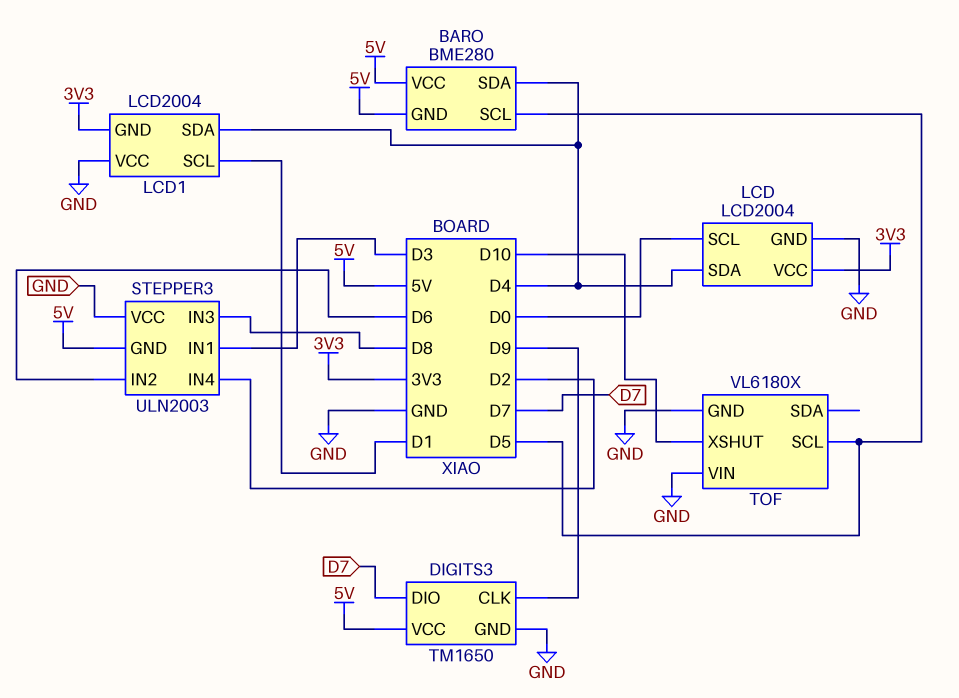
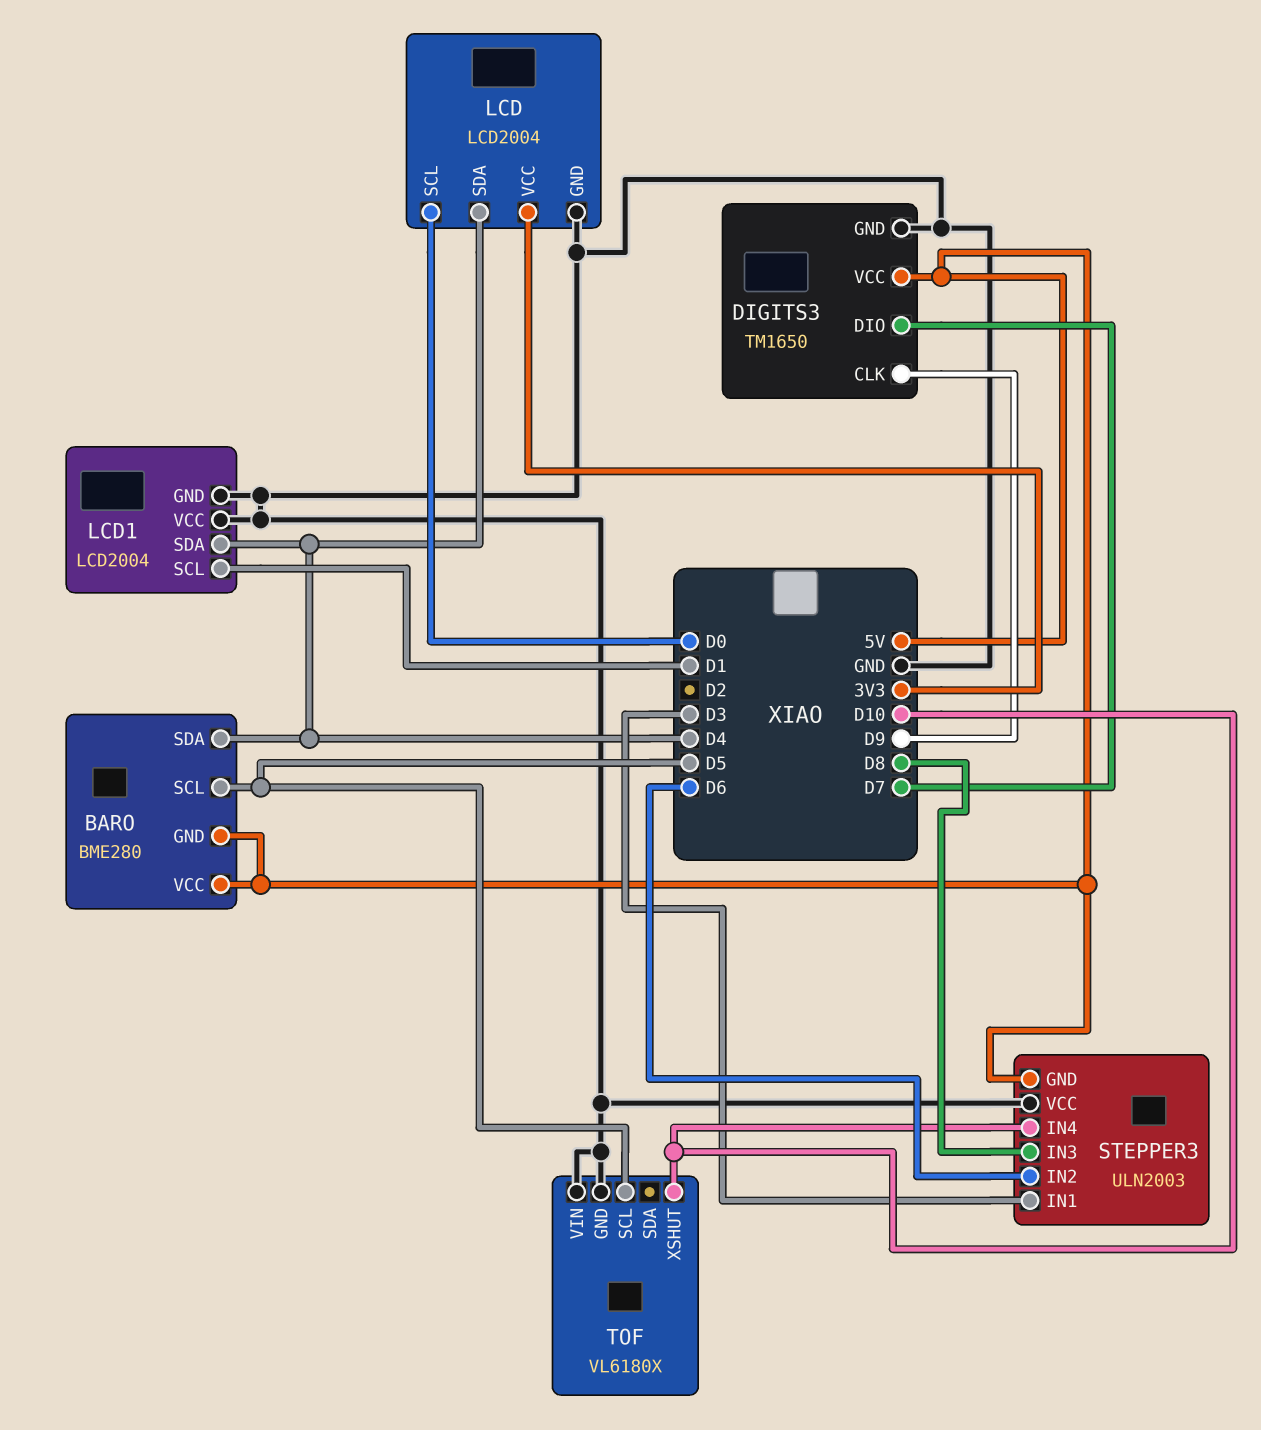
LCD1 pin GND: 3V3 -> GND
STEPPER3 pin IN4: D2 -> D10

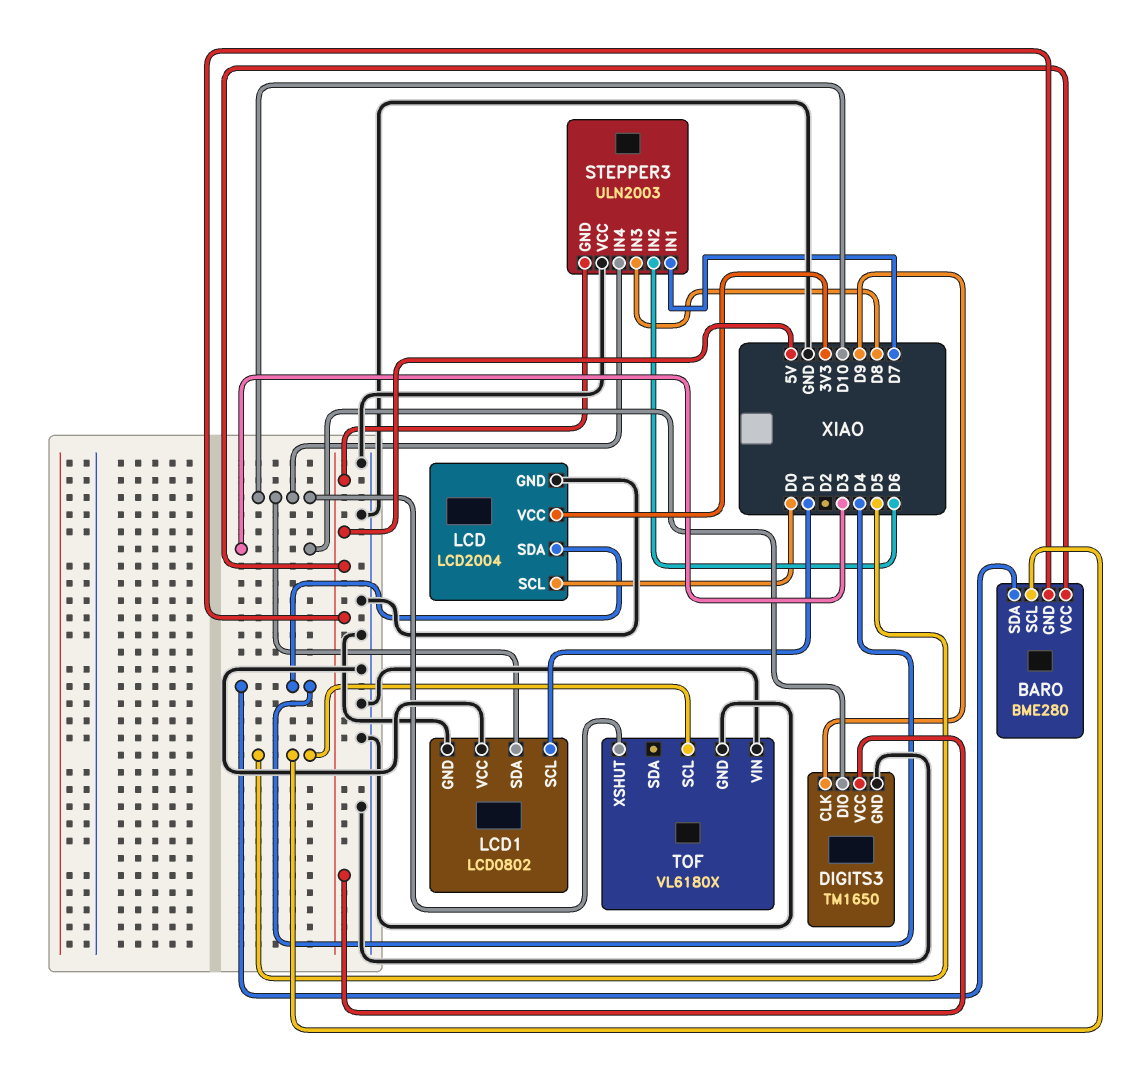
DIGITS3 pin DIO: D7 -> D3
LCD1: LCD2004 -> LCD0802
LCD1 pin SDA: D4 -> D10
STEPPER3 pin IN1: D3 -> D7

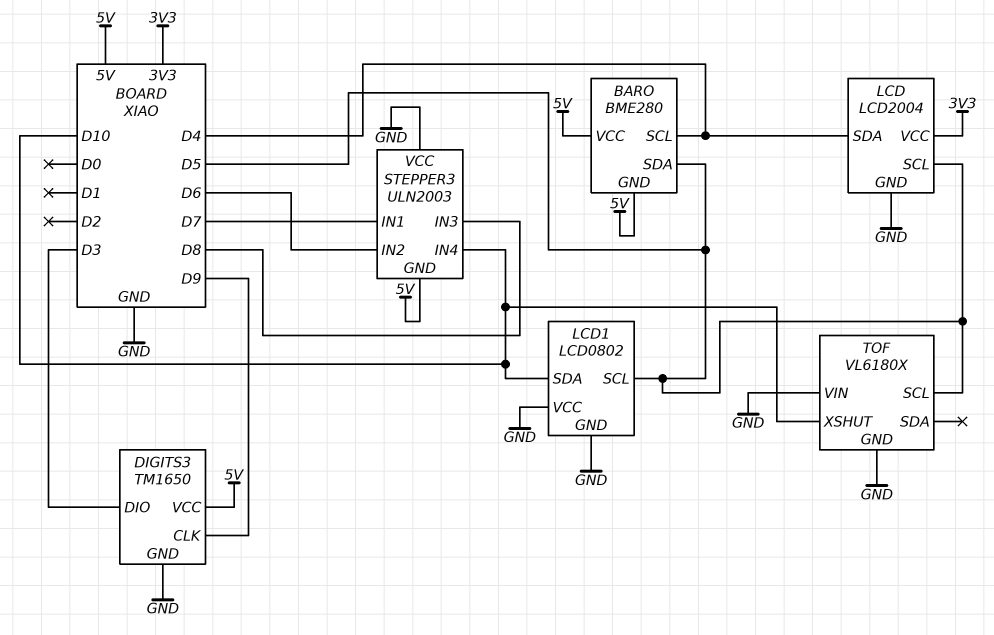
BARO pin SCL: D5 -> D4
BARO pin SDA: D4 -> D5
LCD pin SCL: D0 -> D5
LCD1 pin SCL: D1 -> D5

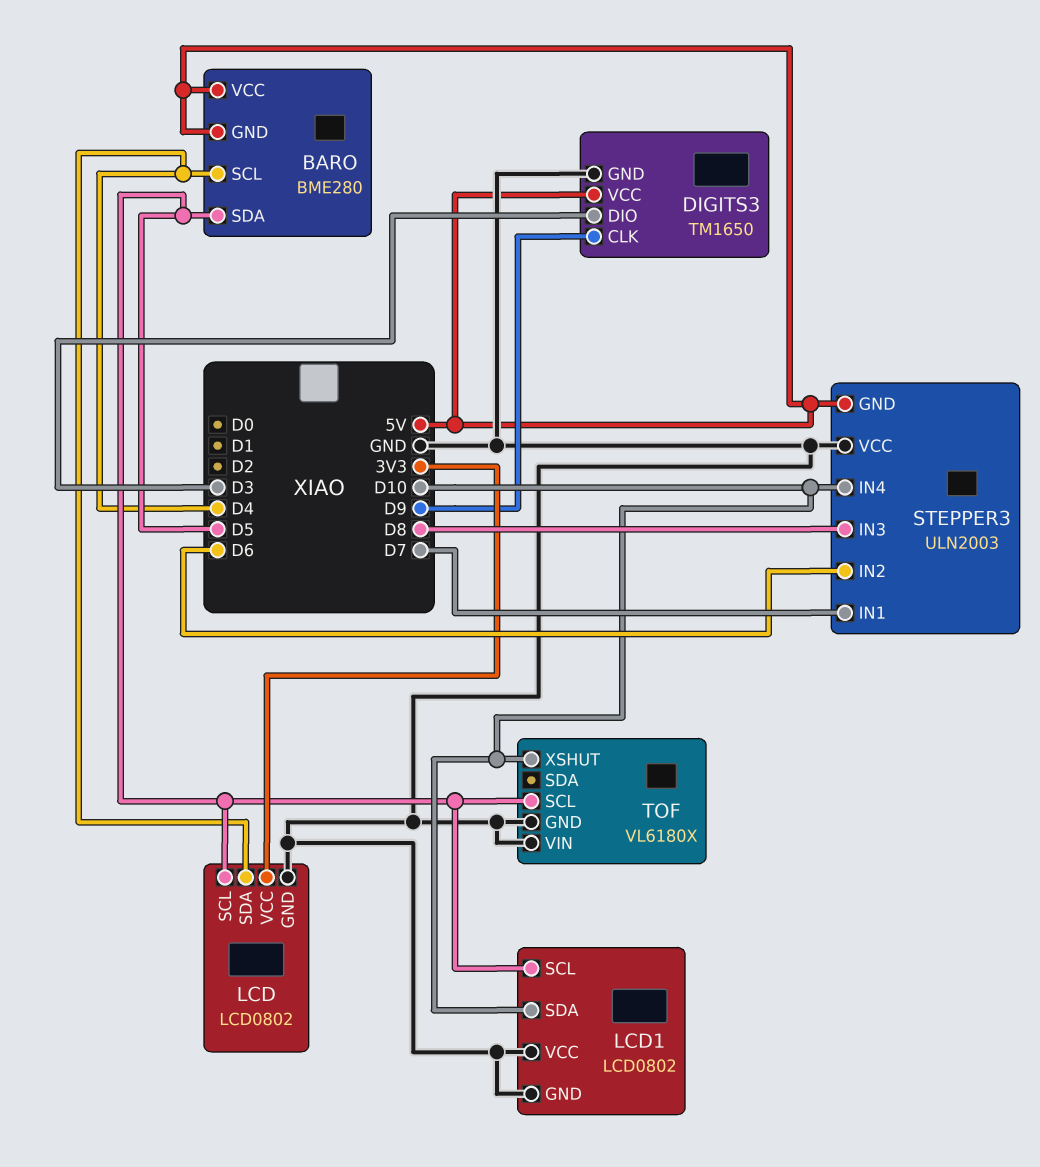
LCD: LCD2004 -> LCD0802

